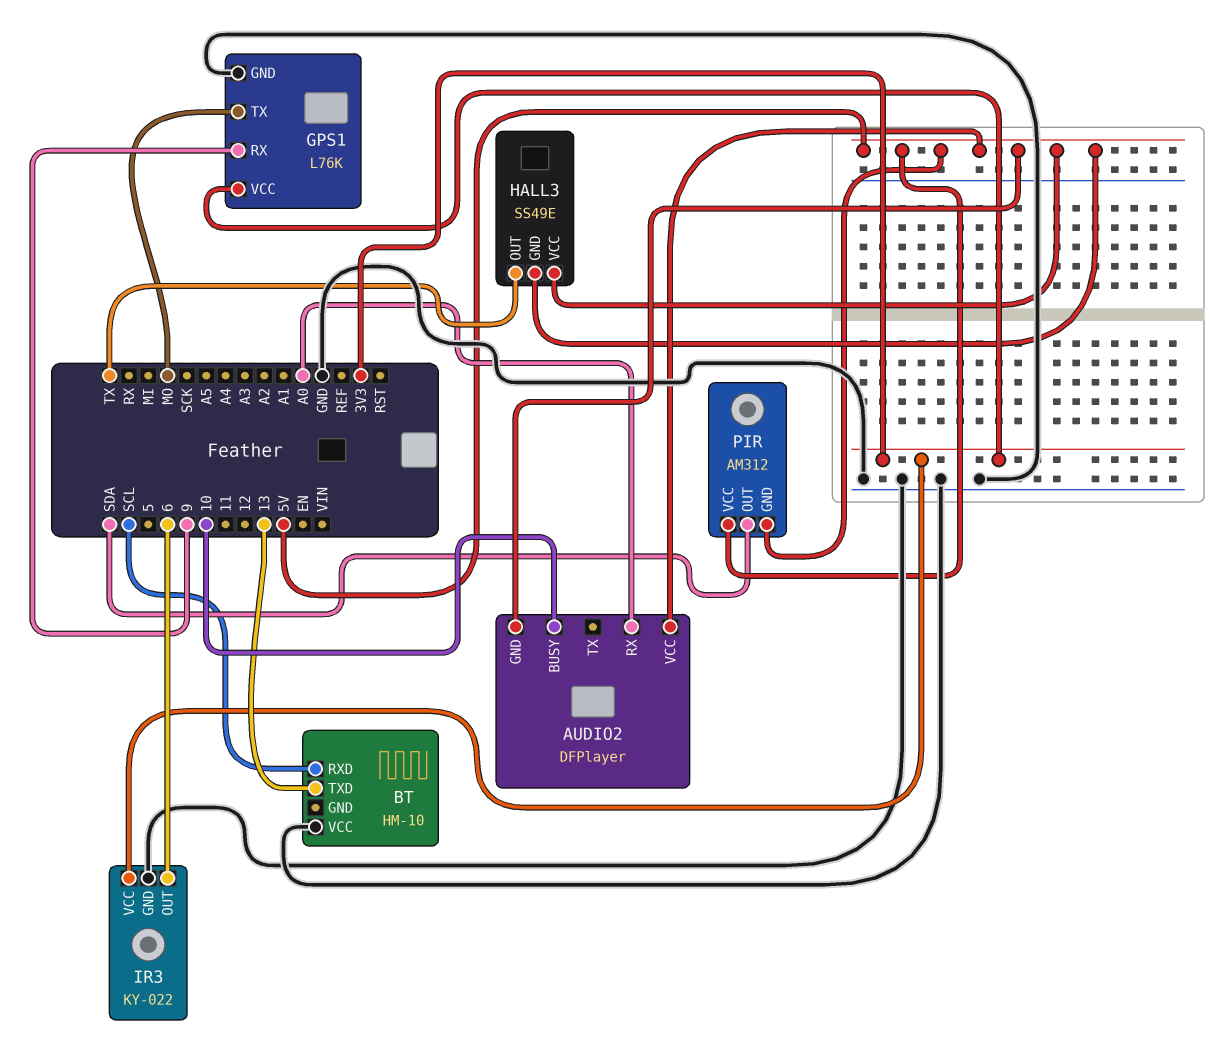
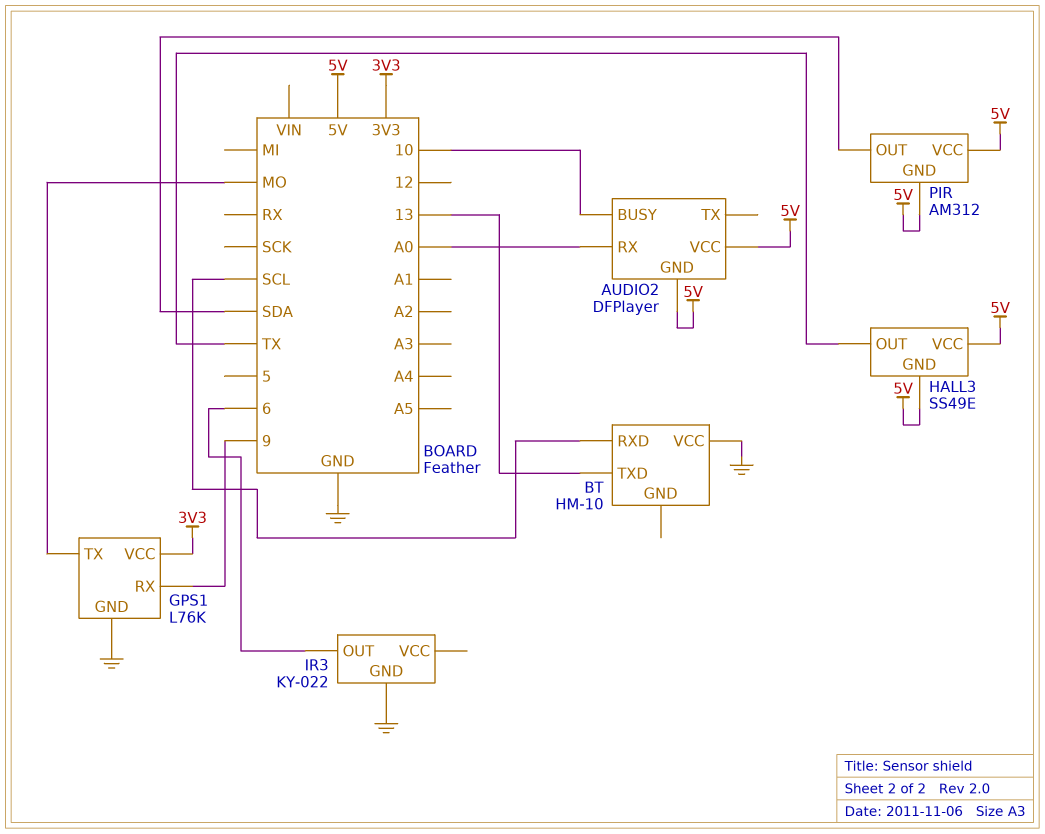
IR3 pin VCC: 3V3 -> none

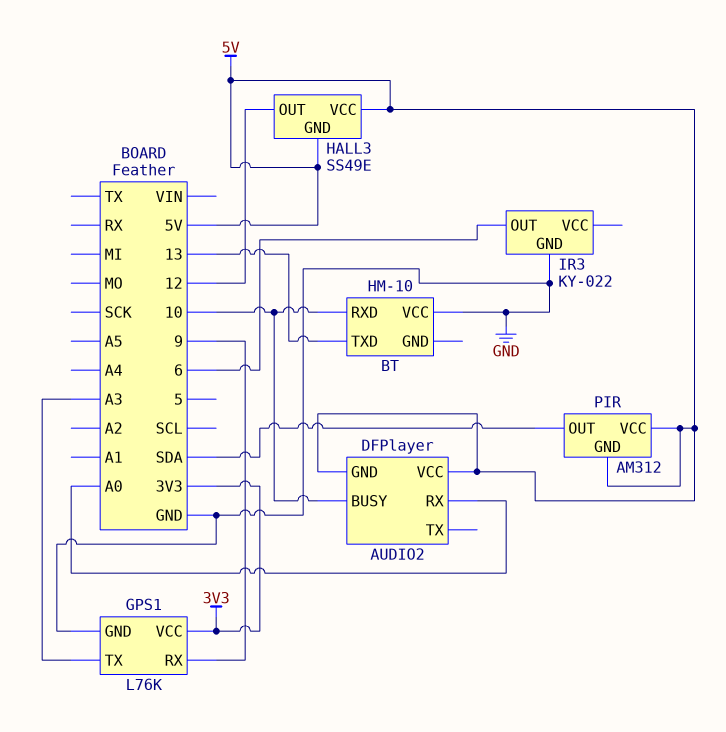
BT pin RXD: SCL -> 10
GPS1 pin TX: MO -> A3
HALL3 pin OUT: TX -> 12

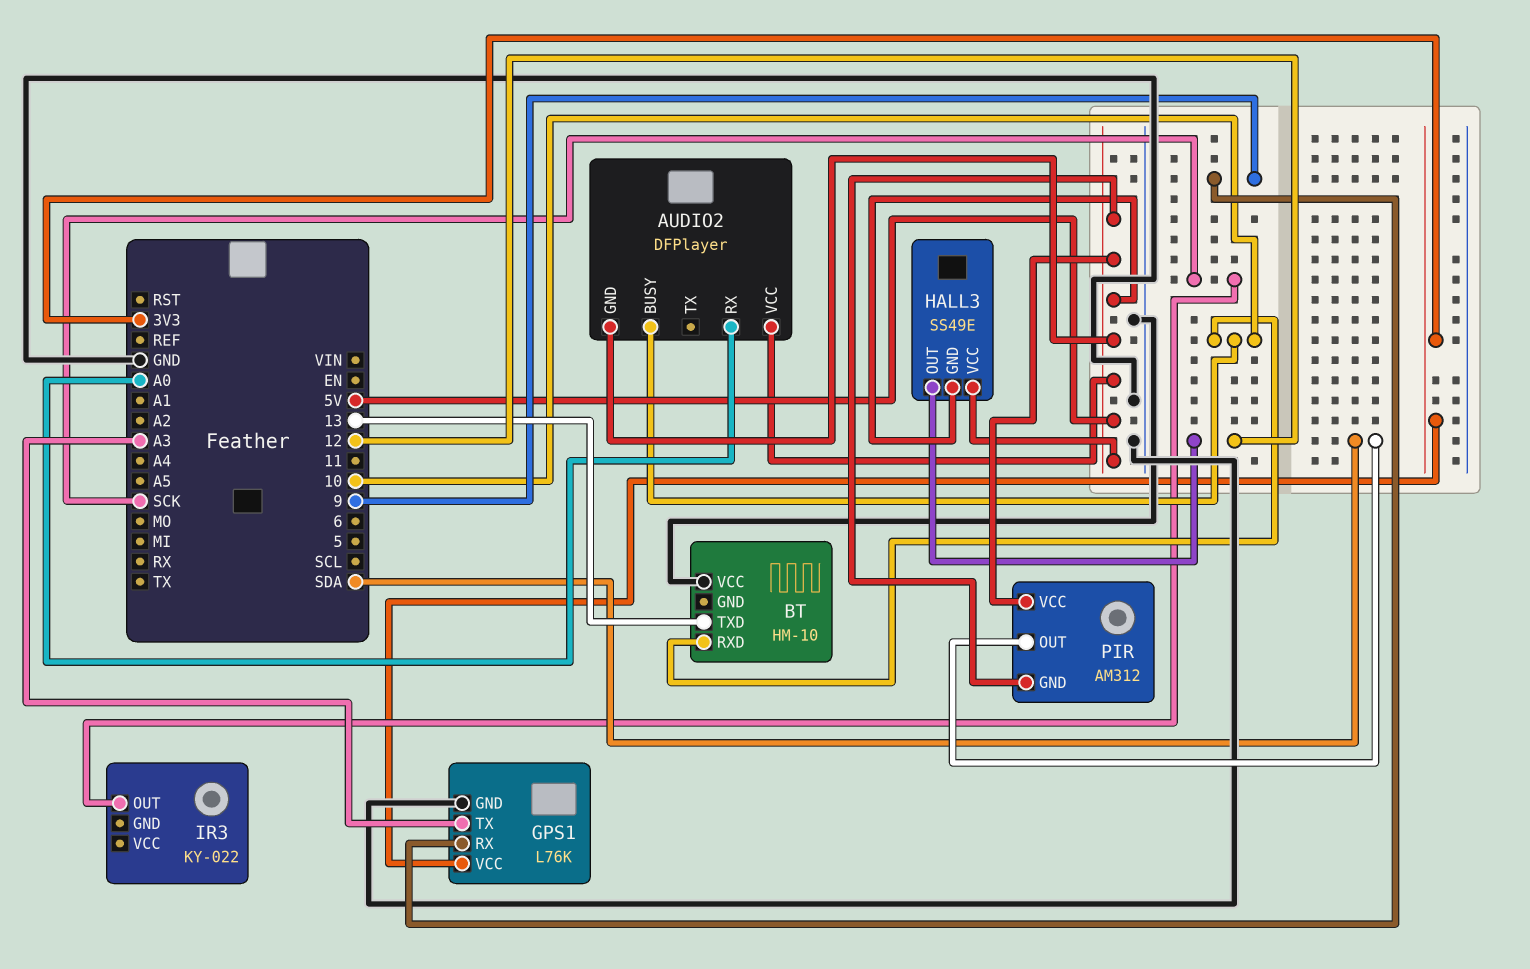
IR3 pin GND: GND -> none
IR3 pin OUT: 6 -> SCK

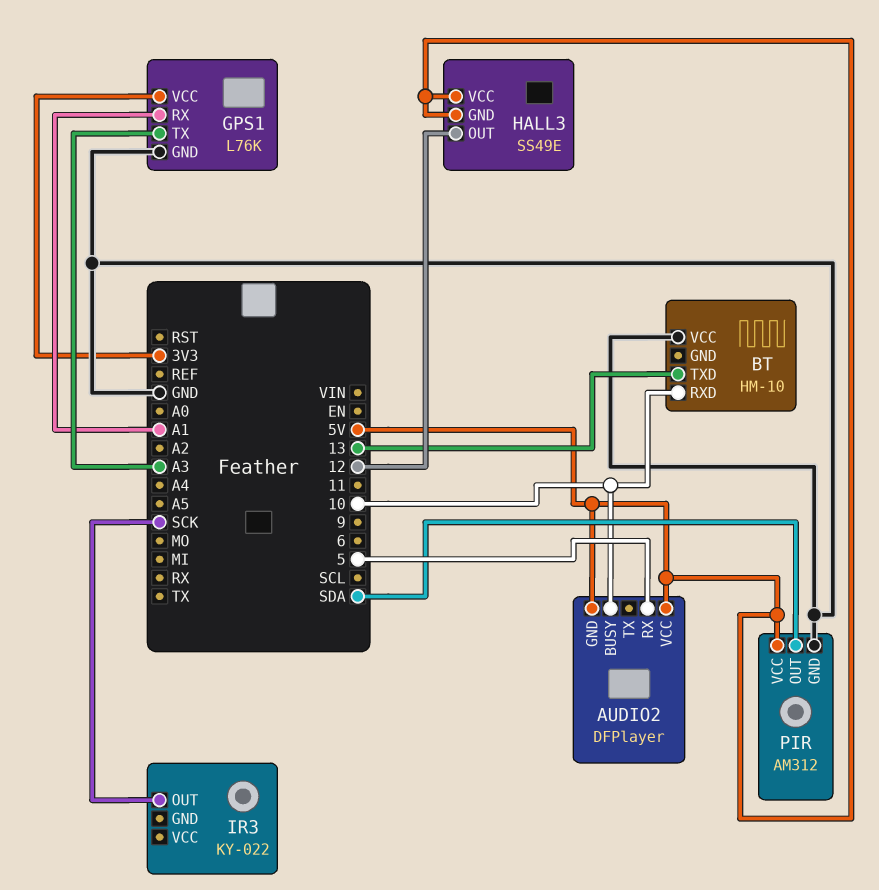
AUDIO2 pin RX: A0 -> 5
GPS1 pin RX: 9 -> A1
PIR pin GND: 5V -> GND

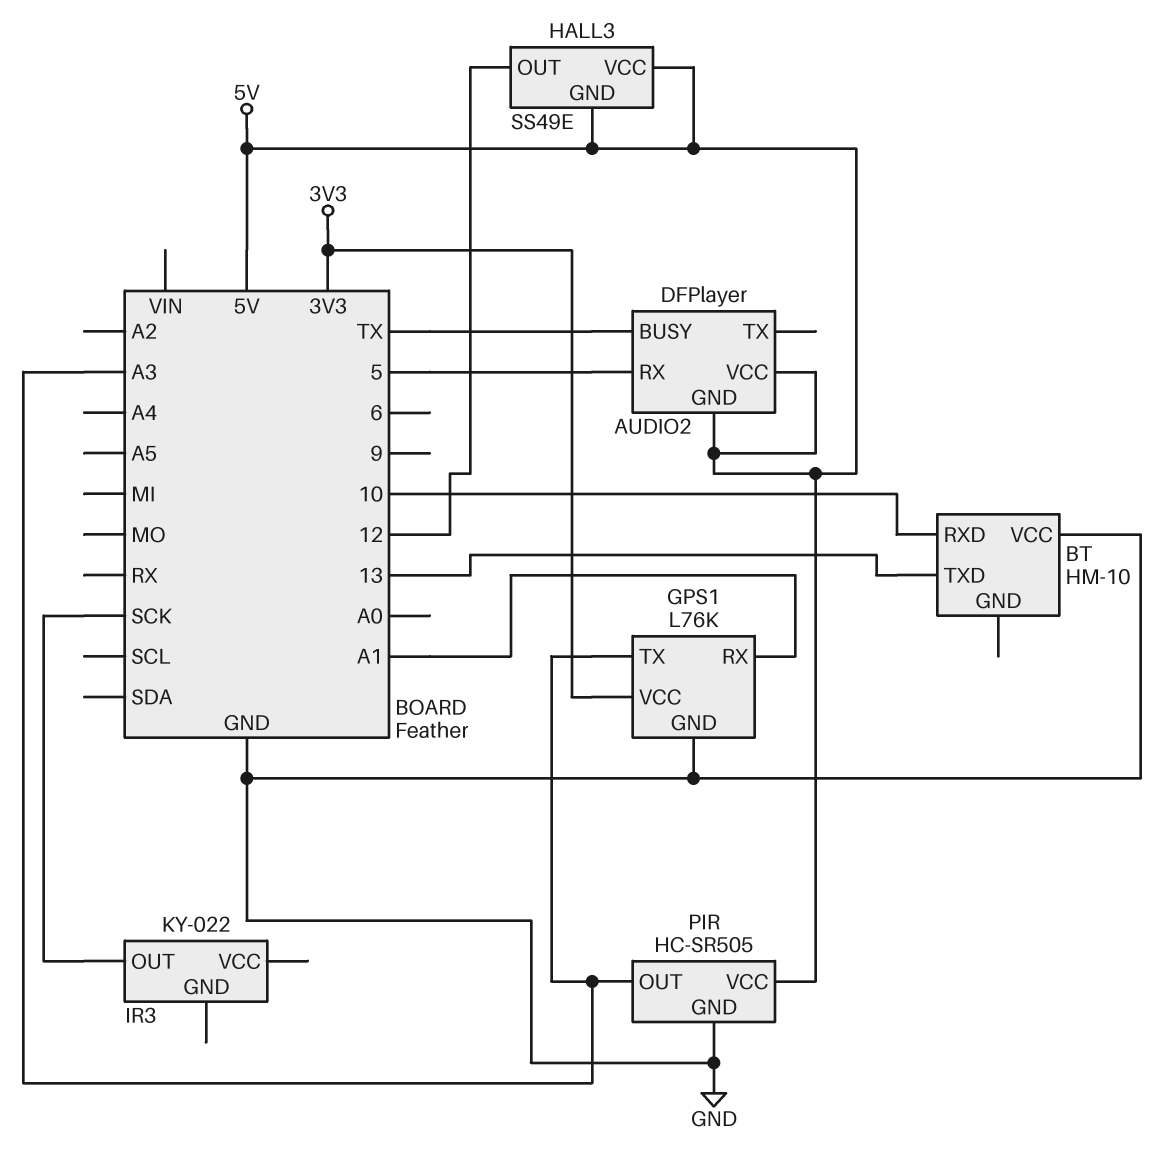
AUDIO2 pin BUSY: 10 -> TX
PIR: AM312 -> HC-SR505
PIR pin OUT: SDA -> A3

